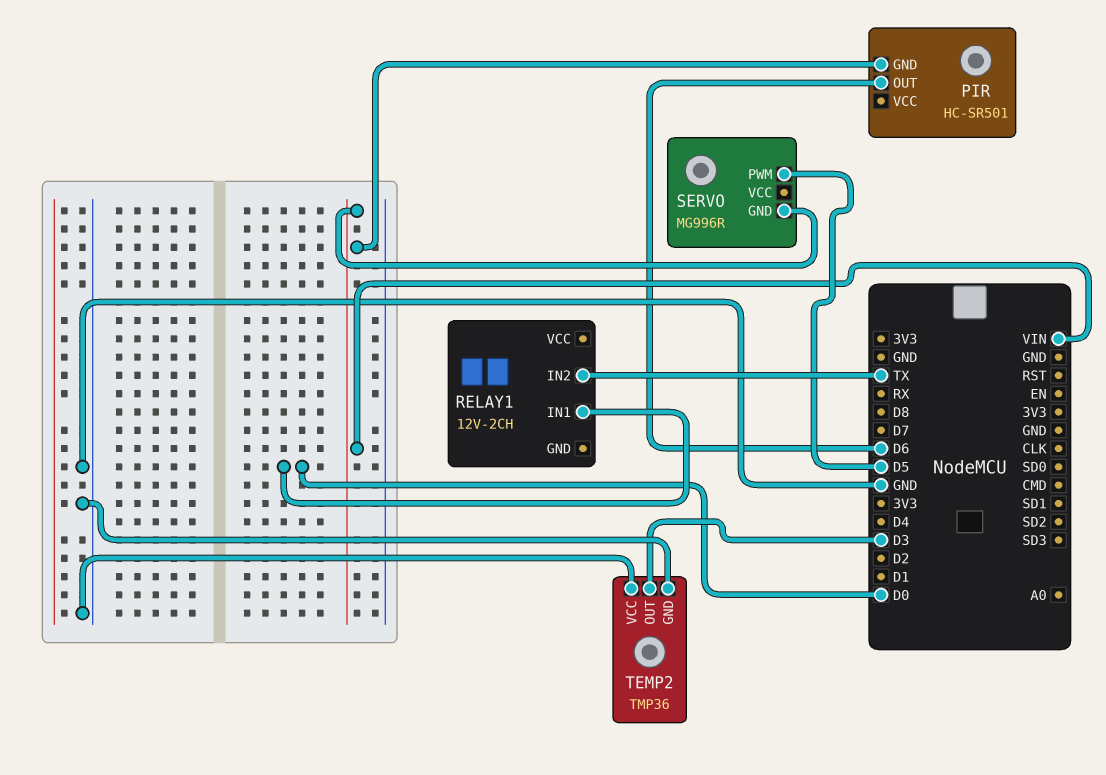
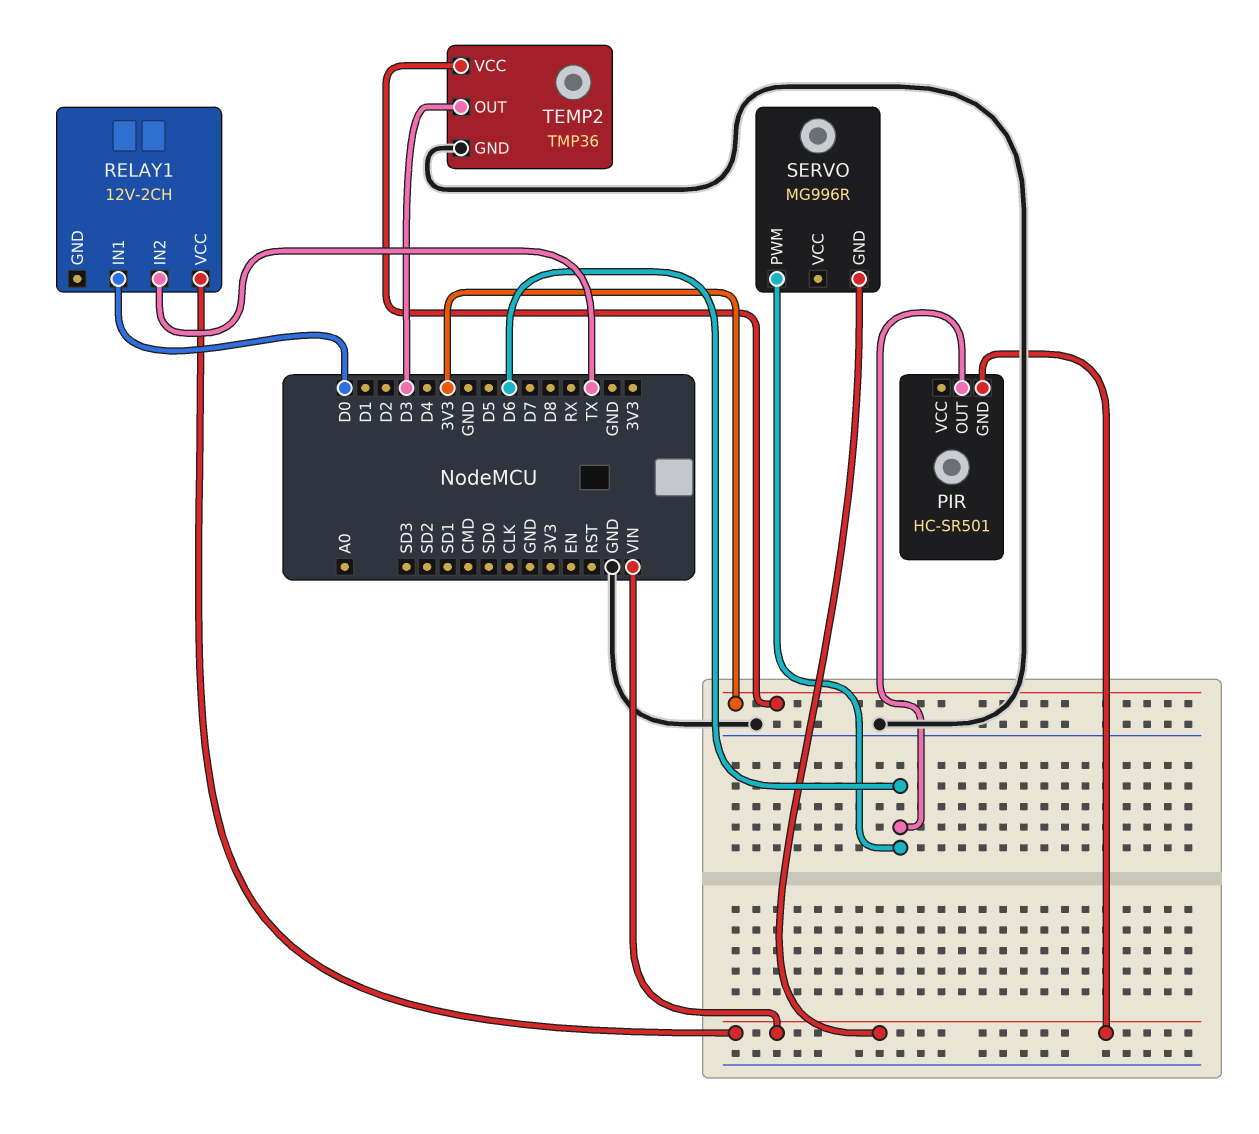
RELAY1 pin VCC: none -> VIN
SERVO pin PWM: D5 -> D6
TEMP2 pin VCC: GND -> 3V3

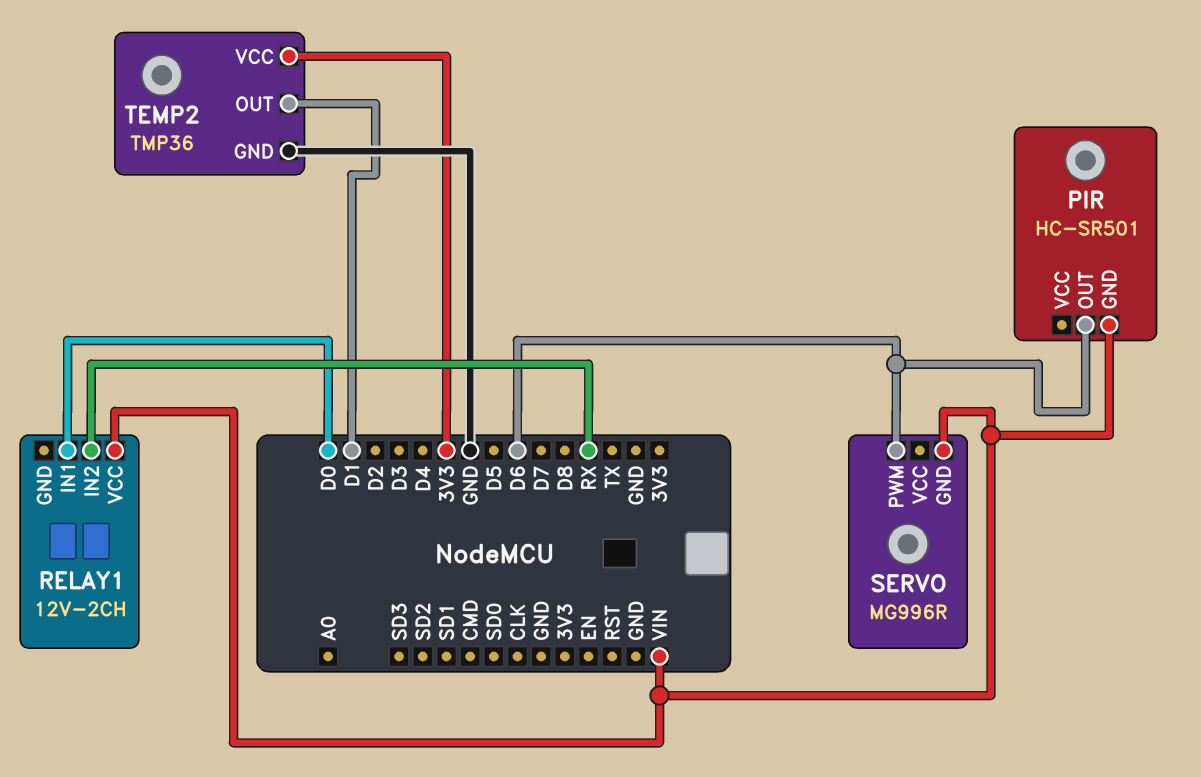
RELAY1 pin IN2: TX -> RX
TEMP2 pin OUT: D3 -> D1

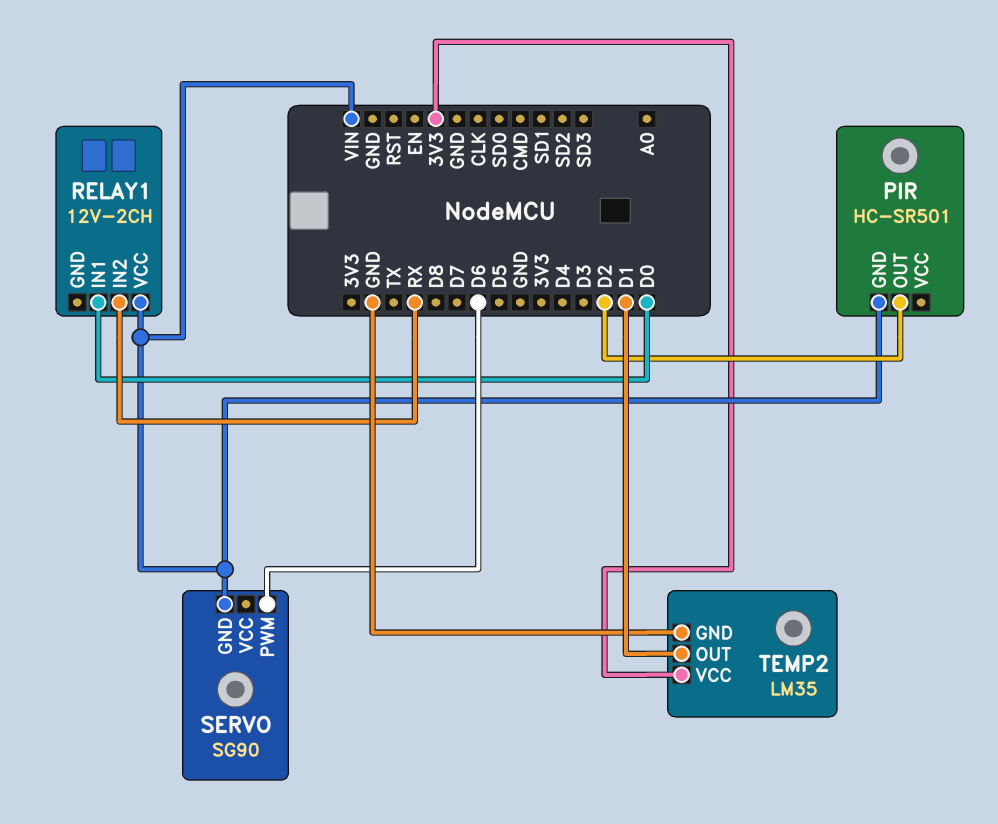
PIR pin OUT: D6 -> D2
SERVO: MG996R -> SG90
TEMP2: TMP36 -> LM35

